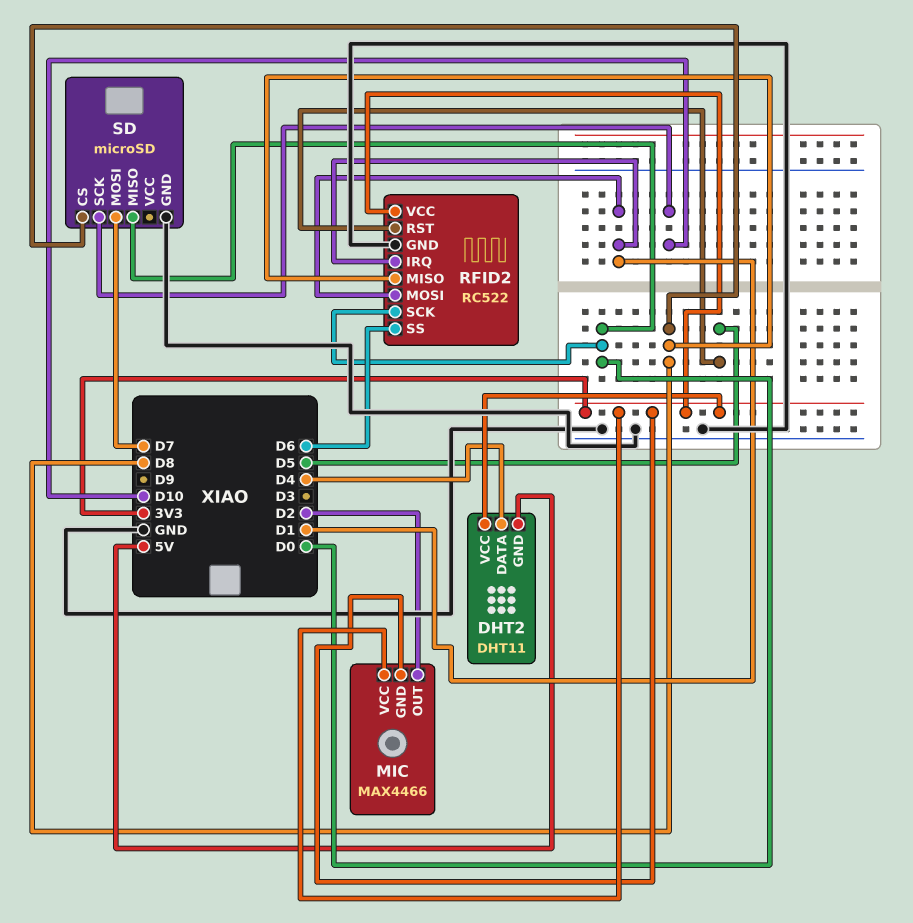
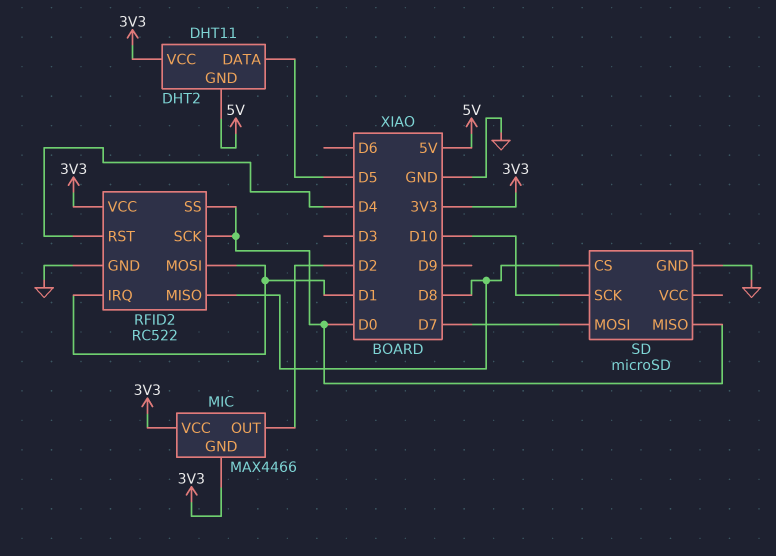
DHT2 pin DATA: D4 -> D5
RFID2 pin RST: D5 -> D4
RFID2 pin SS: D6 -> D0

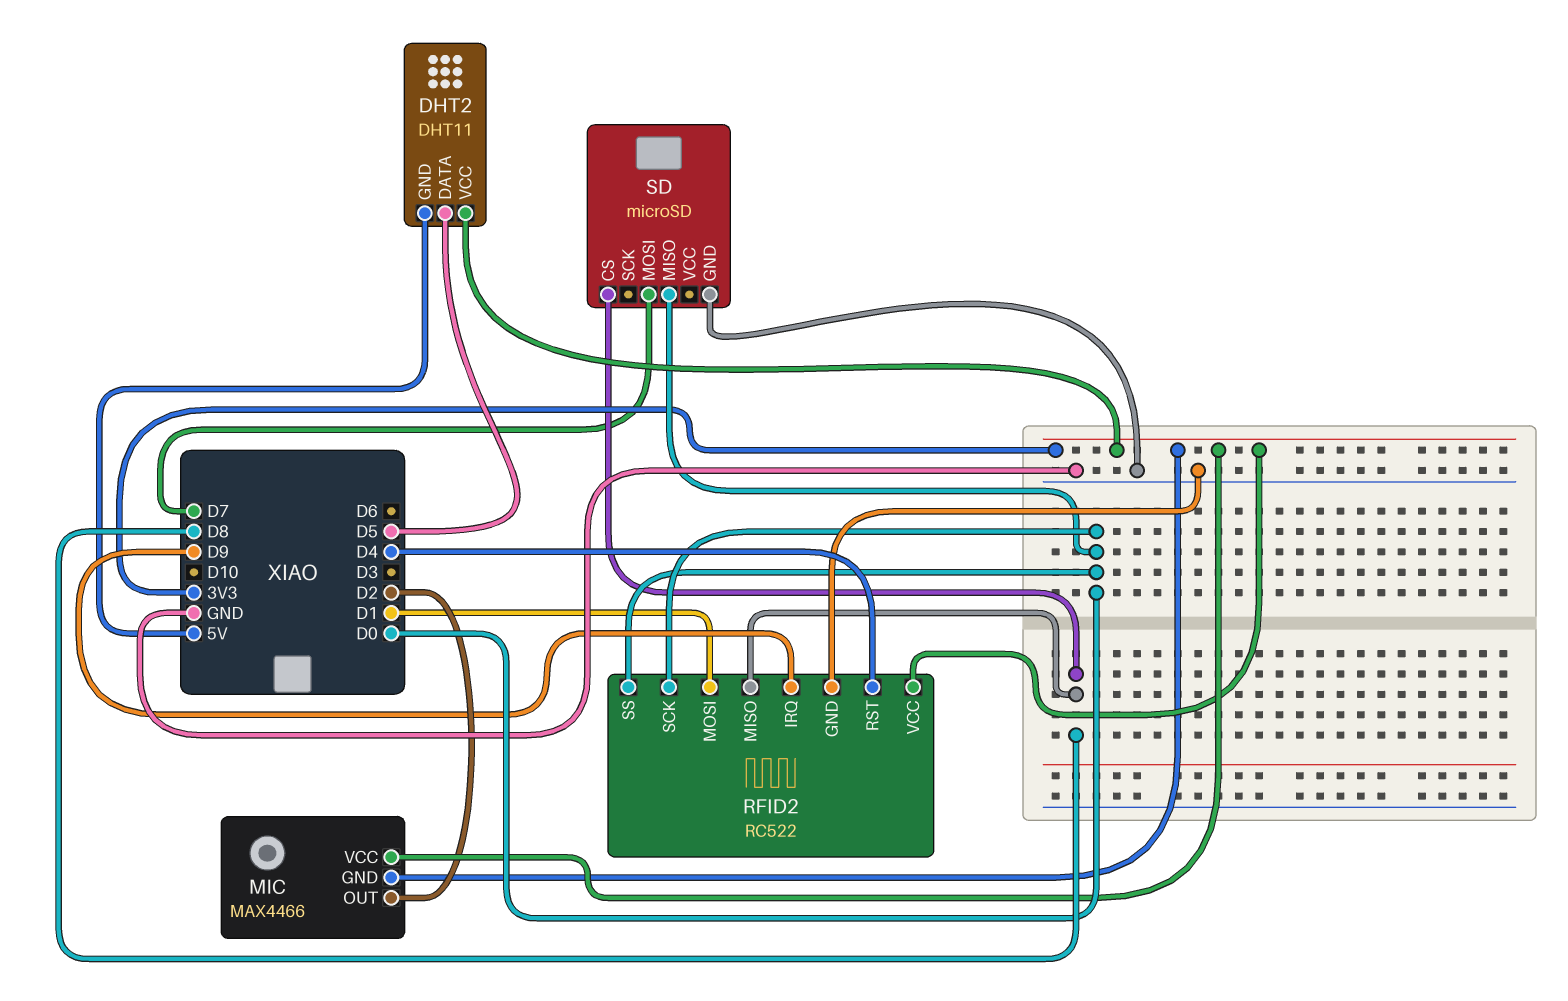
RFID2 pin IRQ: D1 -> D9
SD pin SCK: D10 -> none

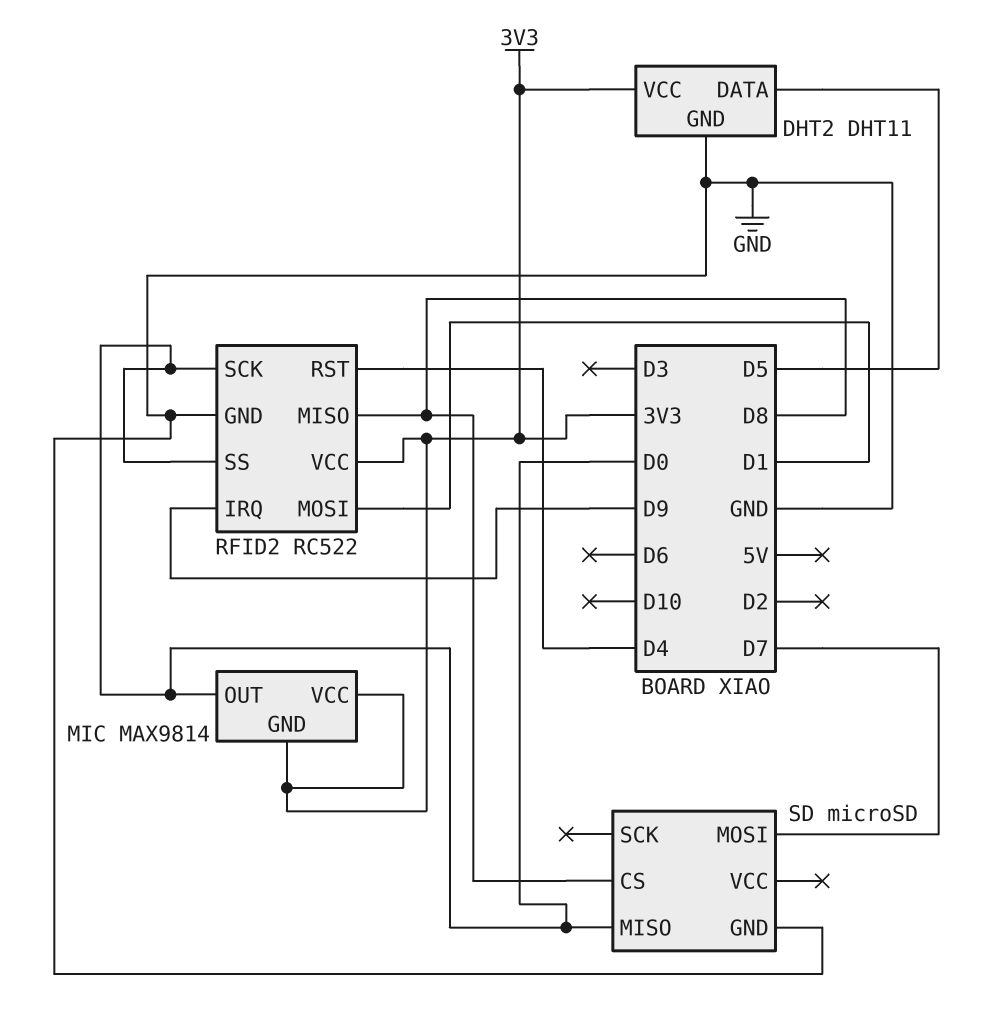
DHT2 pin GND: 5V -> GND
MIC: MAX4466 -> MAX9814
MIC pin OUT: D2 -> D0

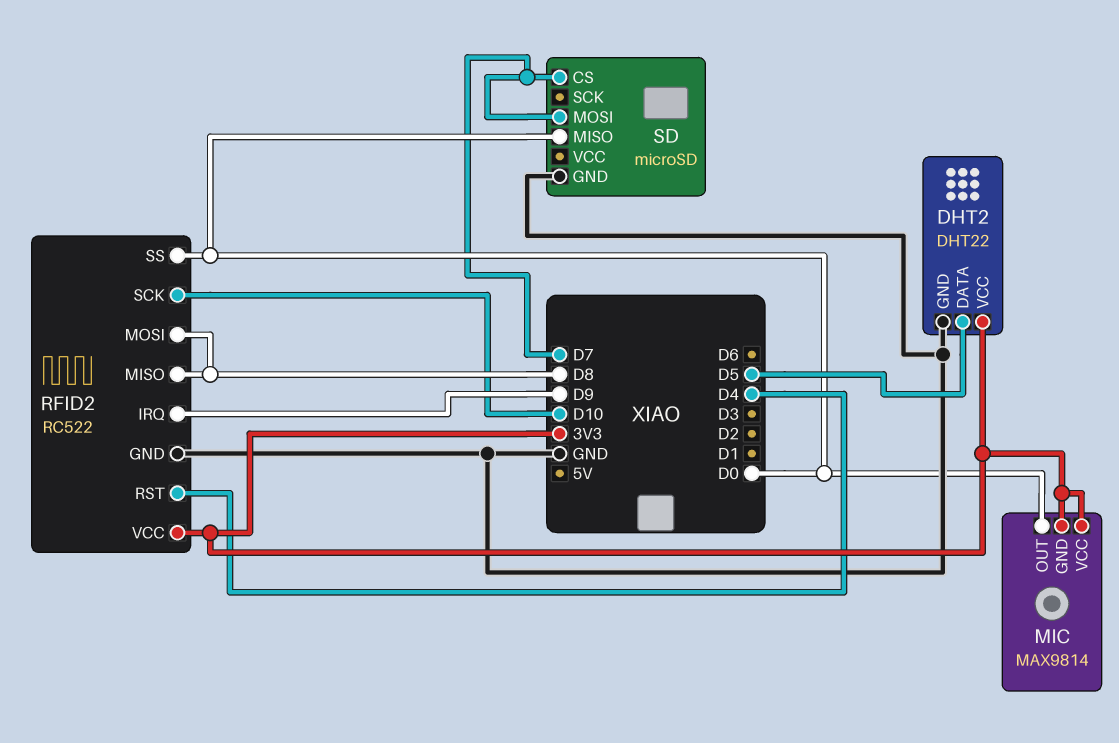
DHT2: DHT11 -> DHT22
RFID2 pin MOSI: D1 -> D8
RFID2 pin SCK: D0 -> D10
SD pin CS: D8 -> D7

